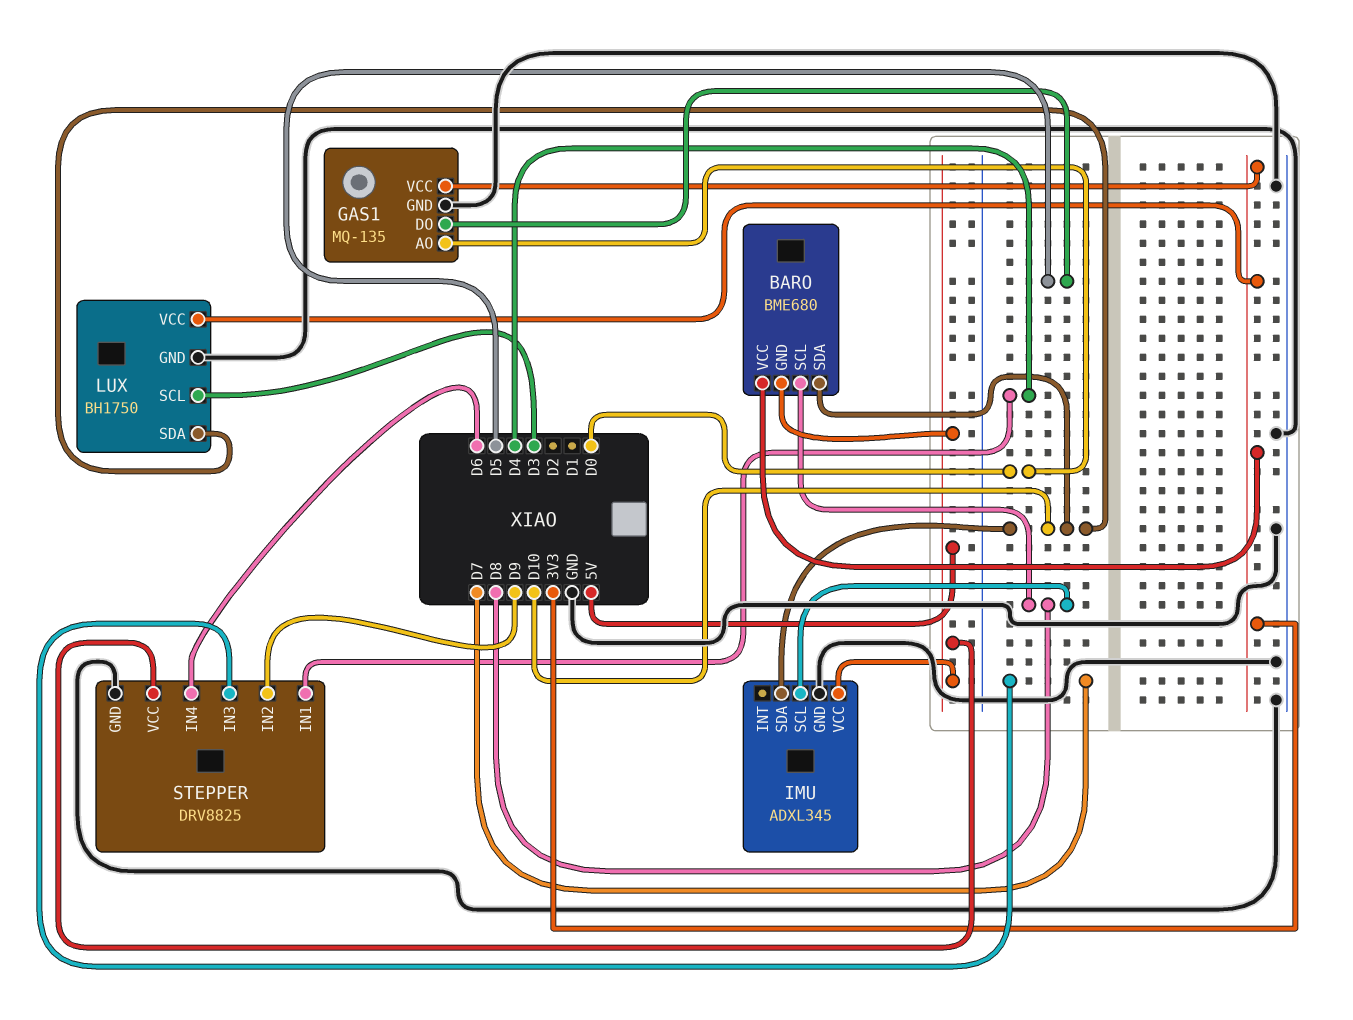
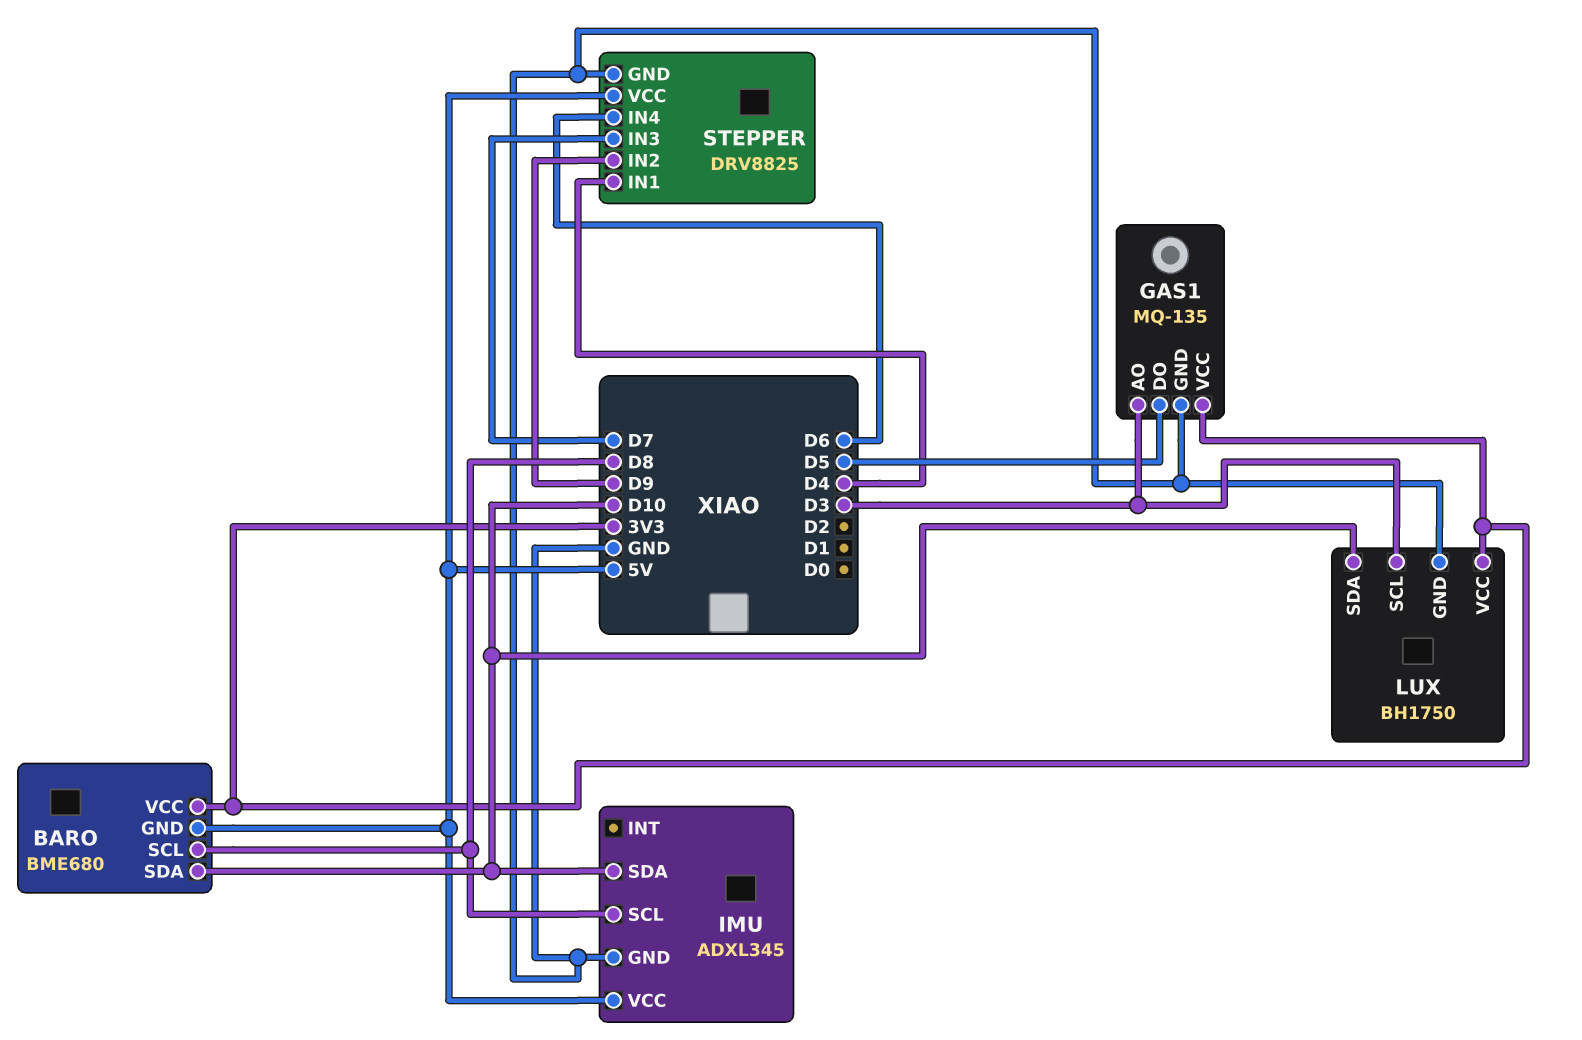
GAS1 pin AO: D0 -> D3

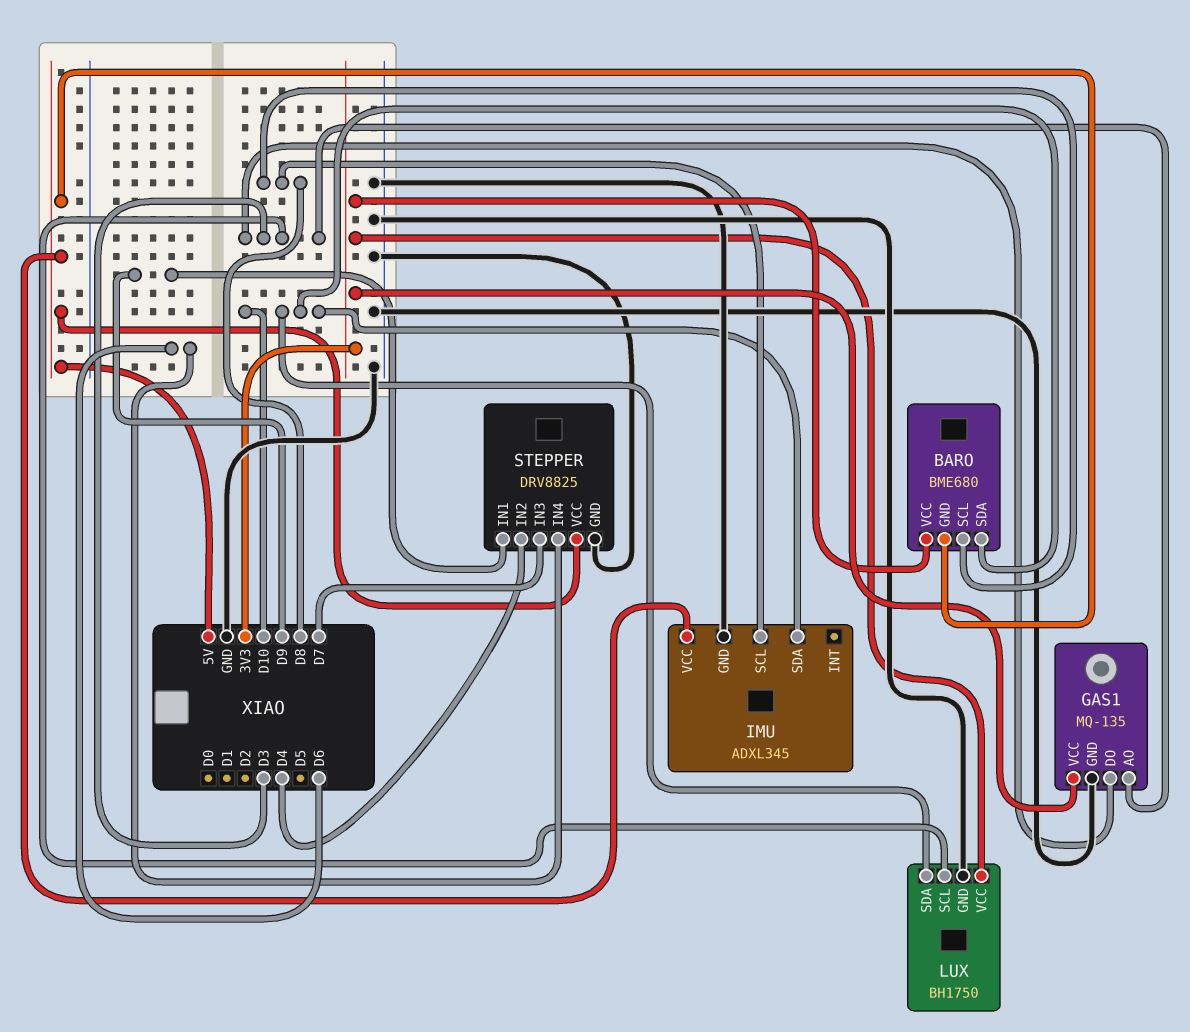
GAS1 pin DO: D5 -> D3
STEPPER pin IN1: D4 -> D9
STEPPER pin IN2: D9 -> D4

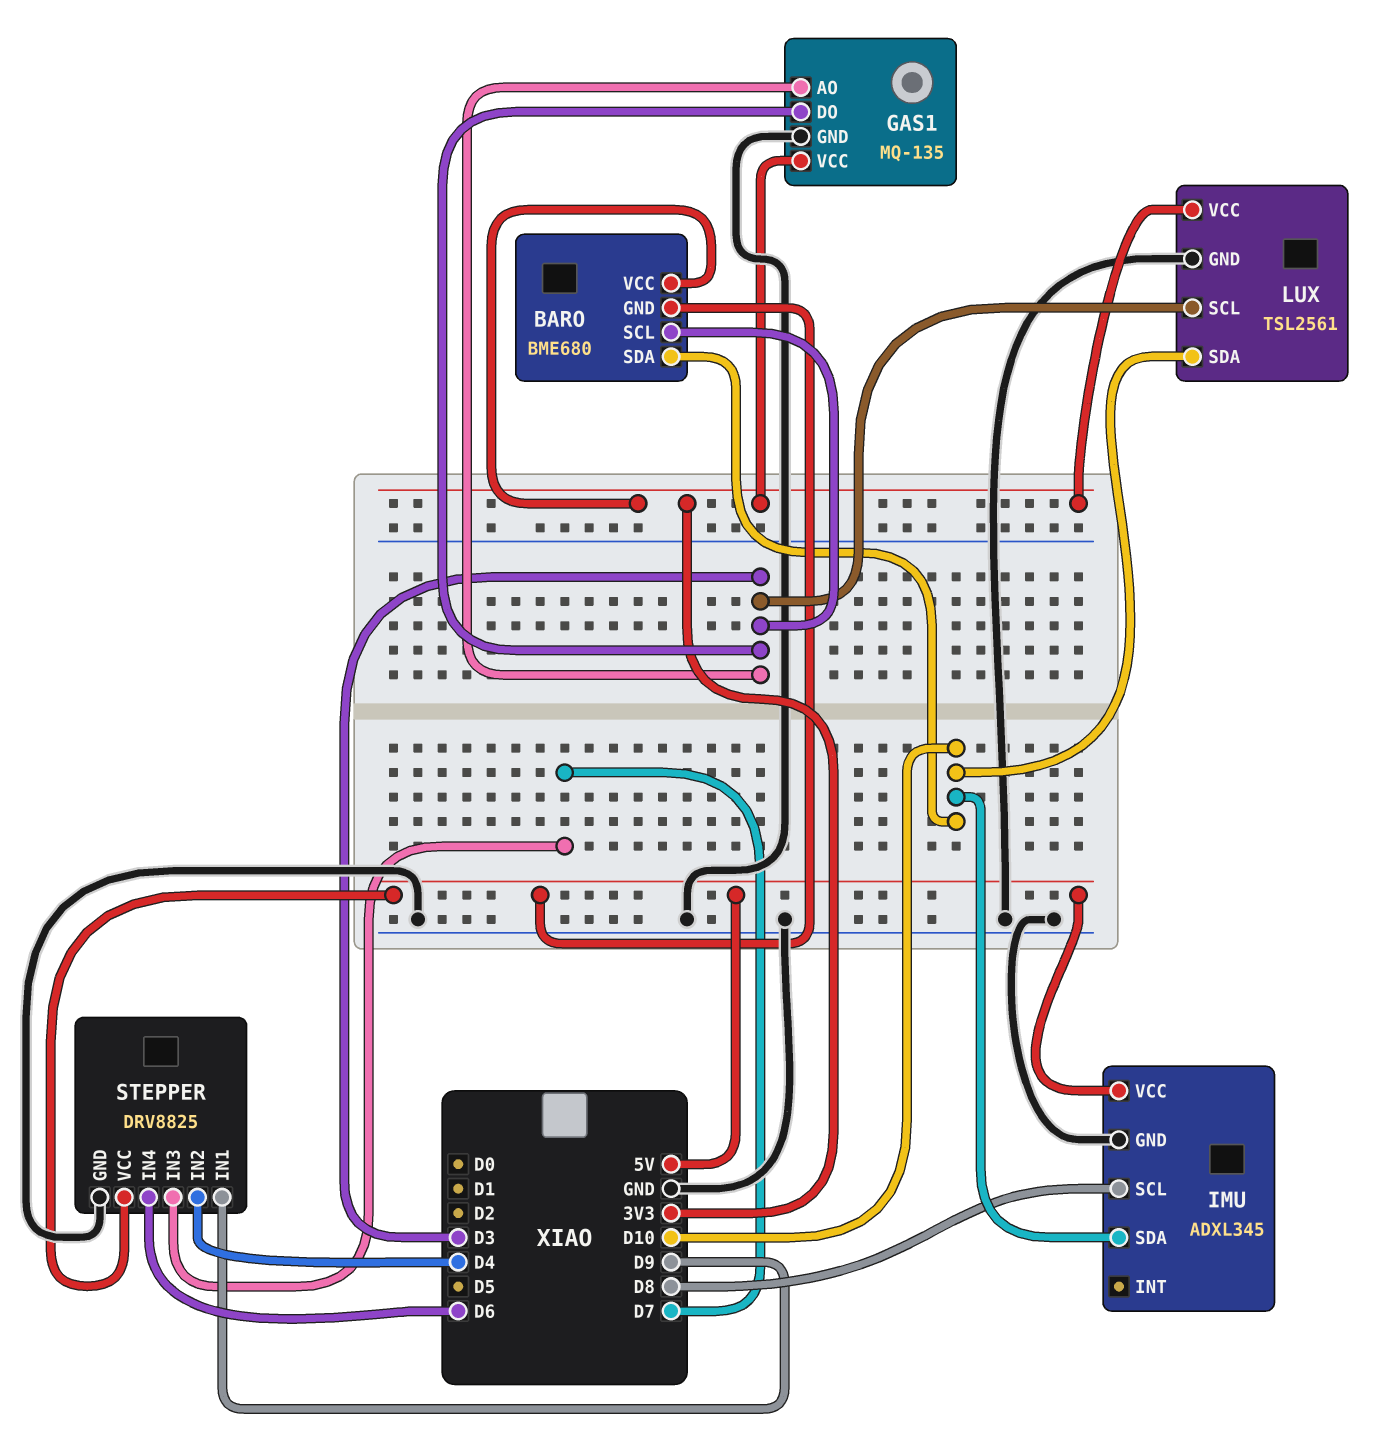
BARO pin SCL: D8 -> D3
LUX: BH1750 -> TSL2561

